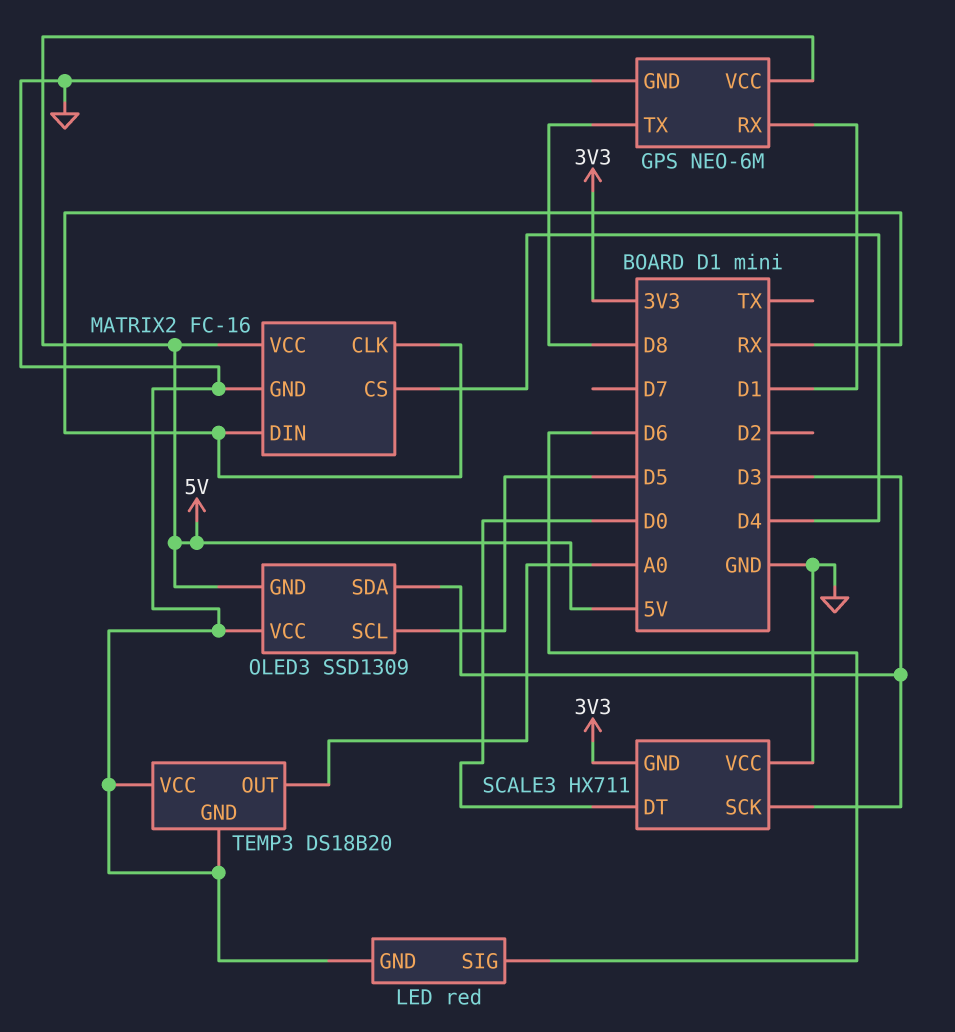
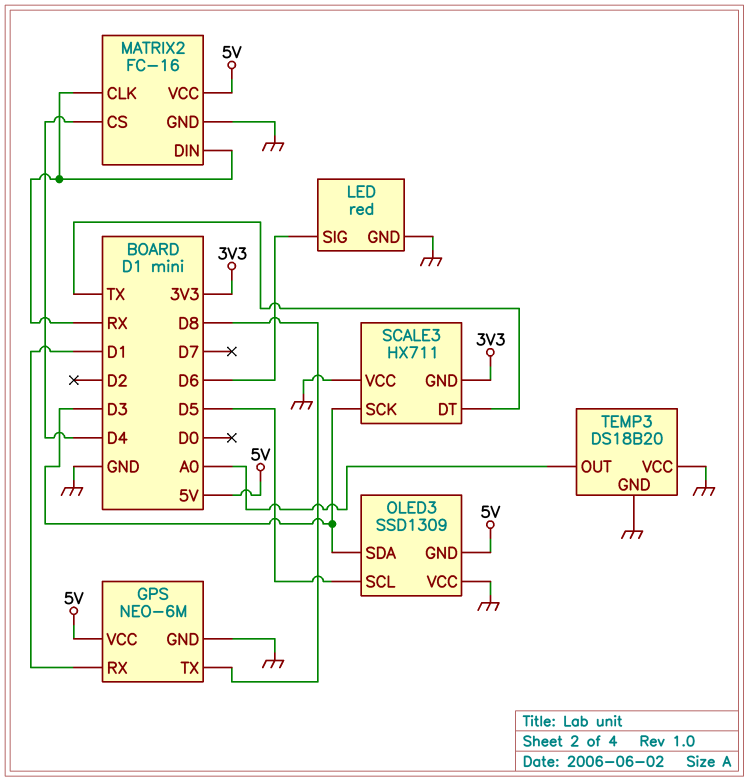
SCALE3 pin DT: D0 -> TX

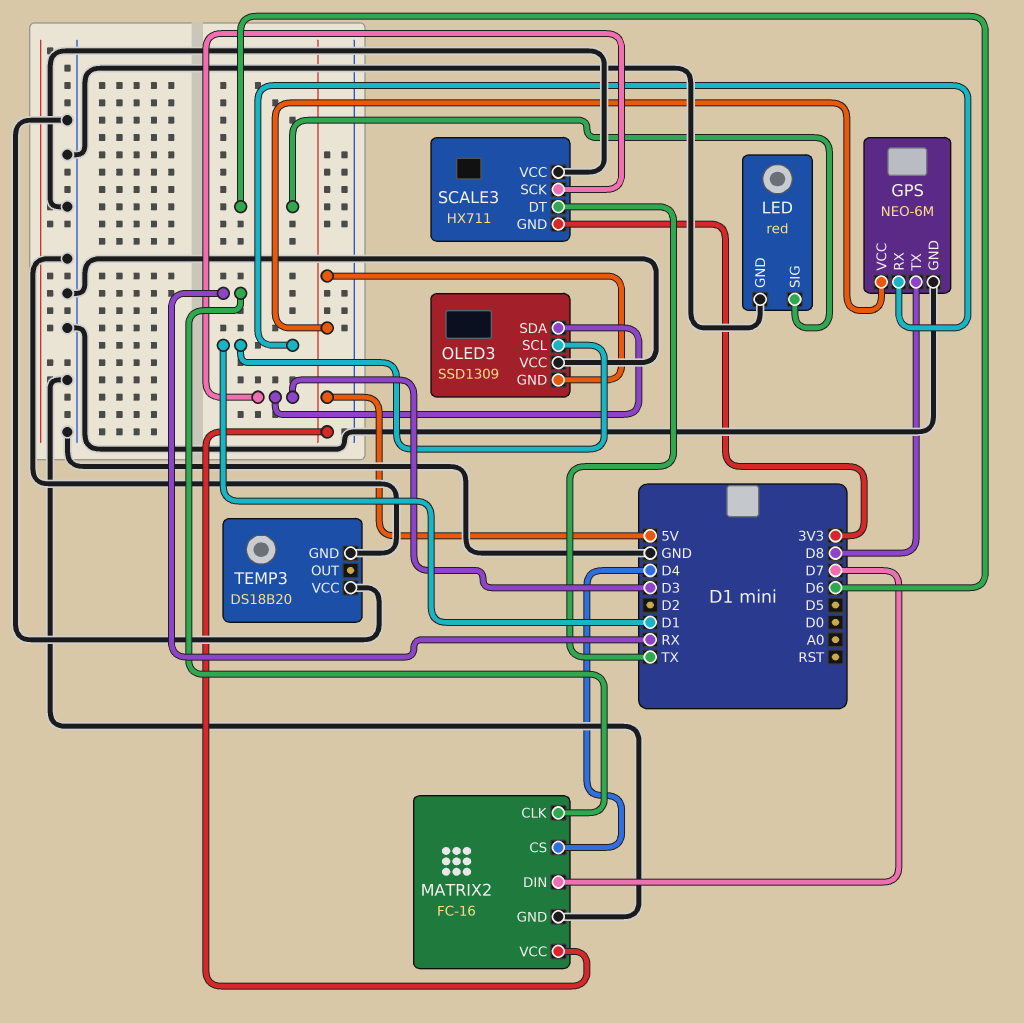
MATRIX2 pin DIN: RX -> D7
OLED3 pin SCL: D5 -> D1
TEMP3 pin OUT: A0 -> none

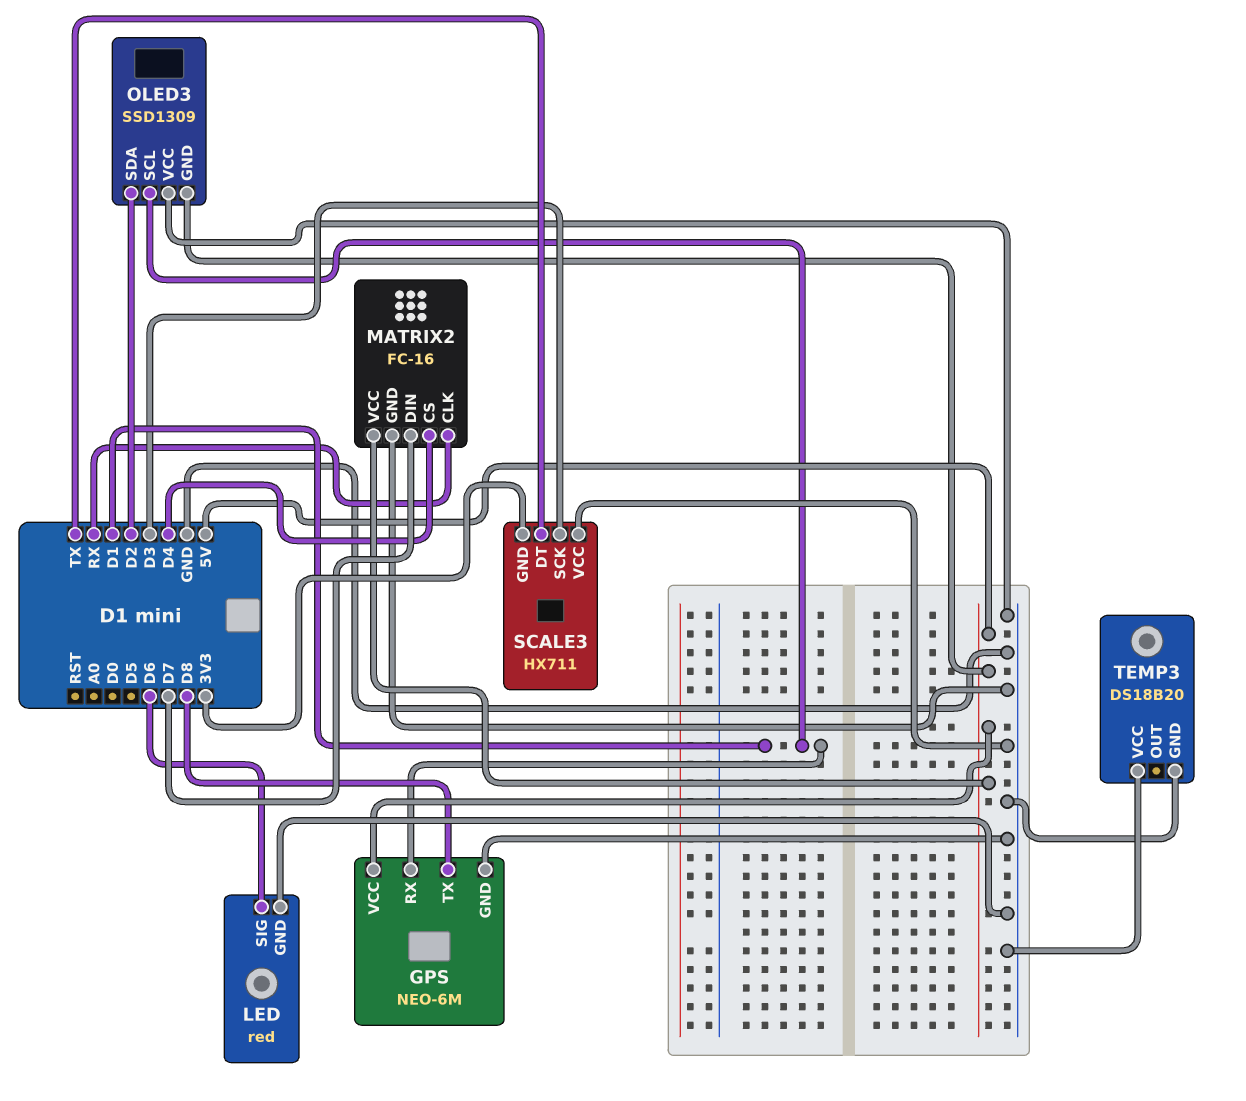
OLED3 pin SDA: D3 -> D2

